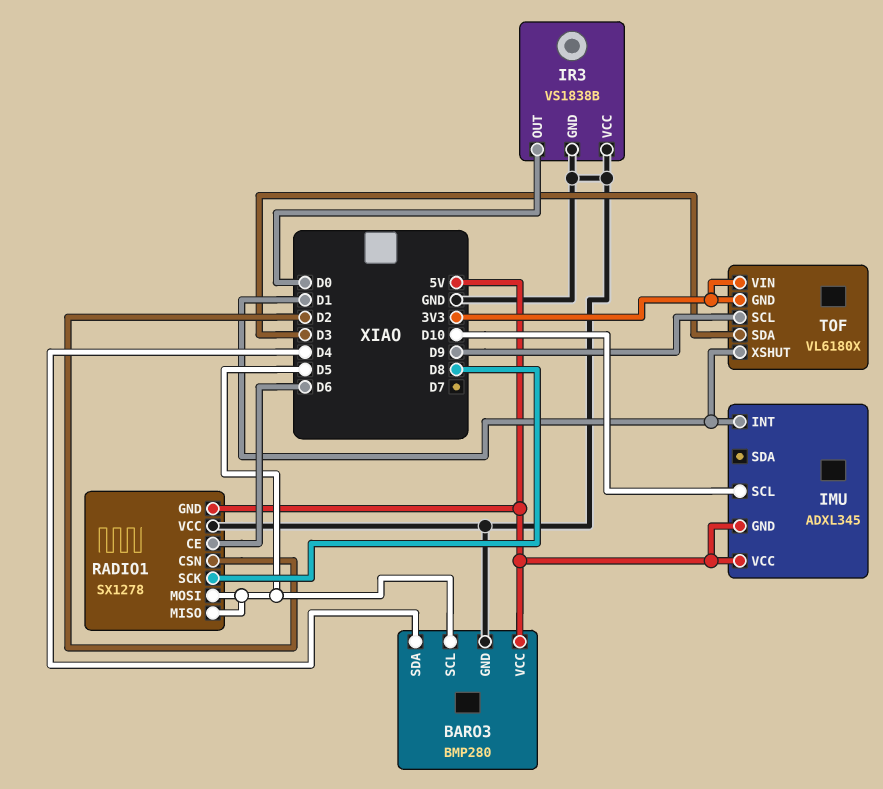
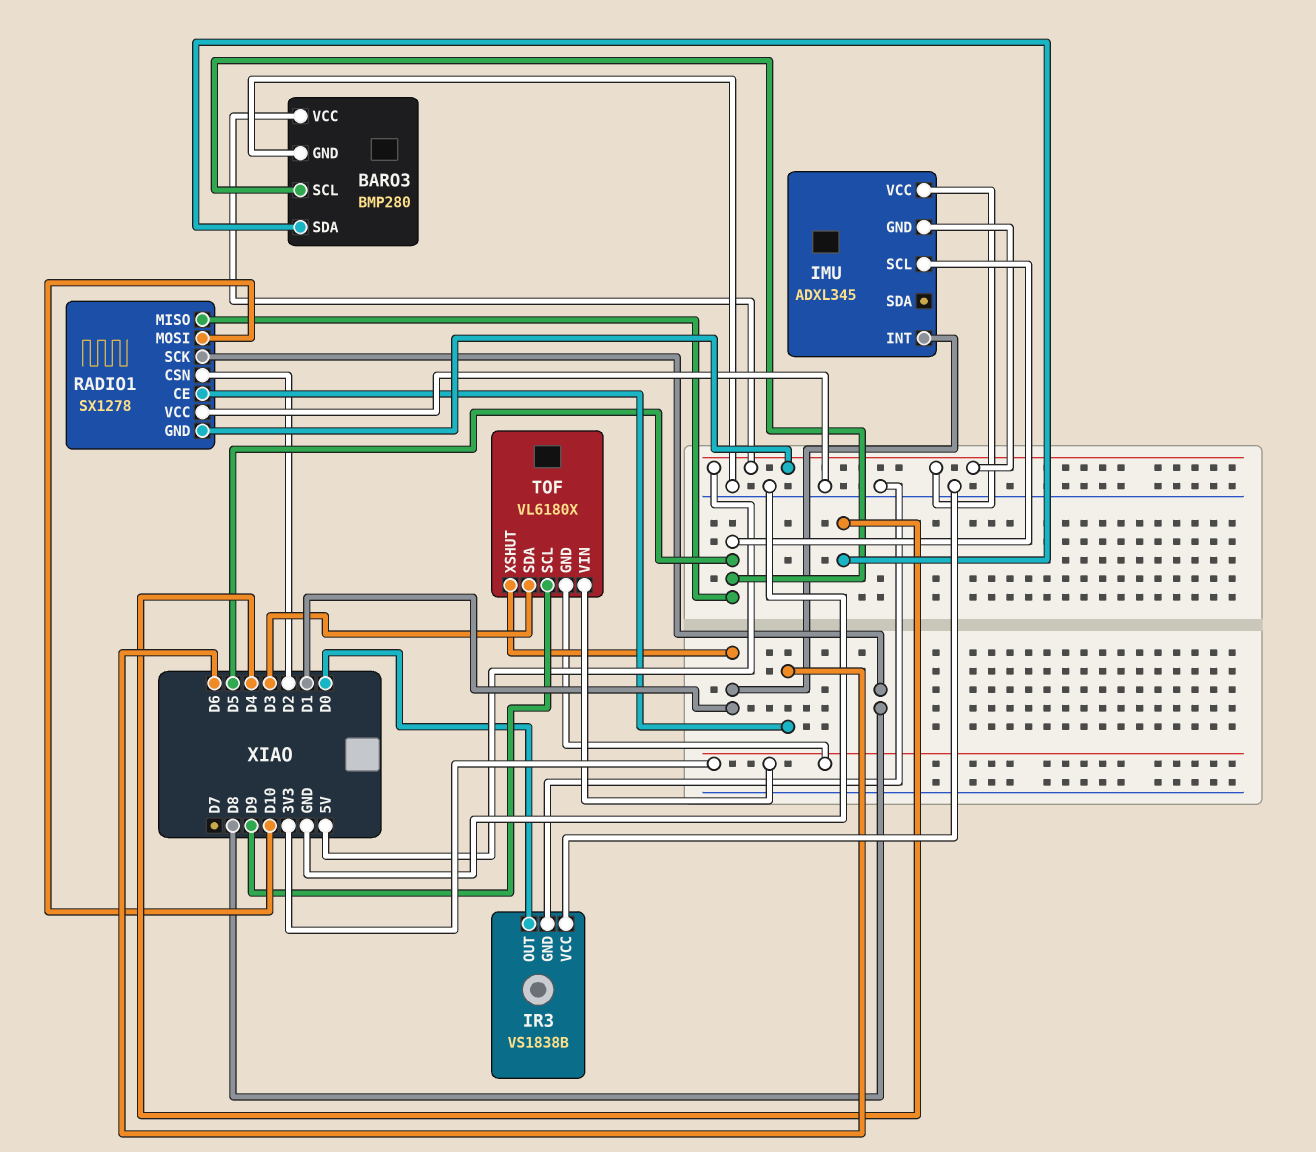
IMU pin SCL: D10 -> D5
RADIO1 pin MOSI: D5 -> D10

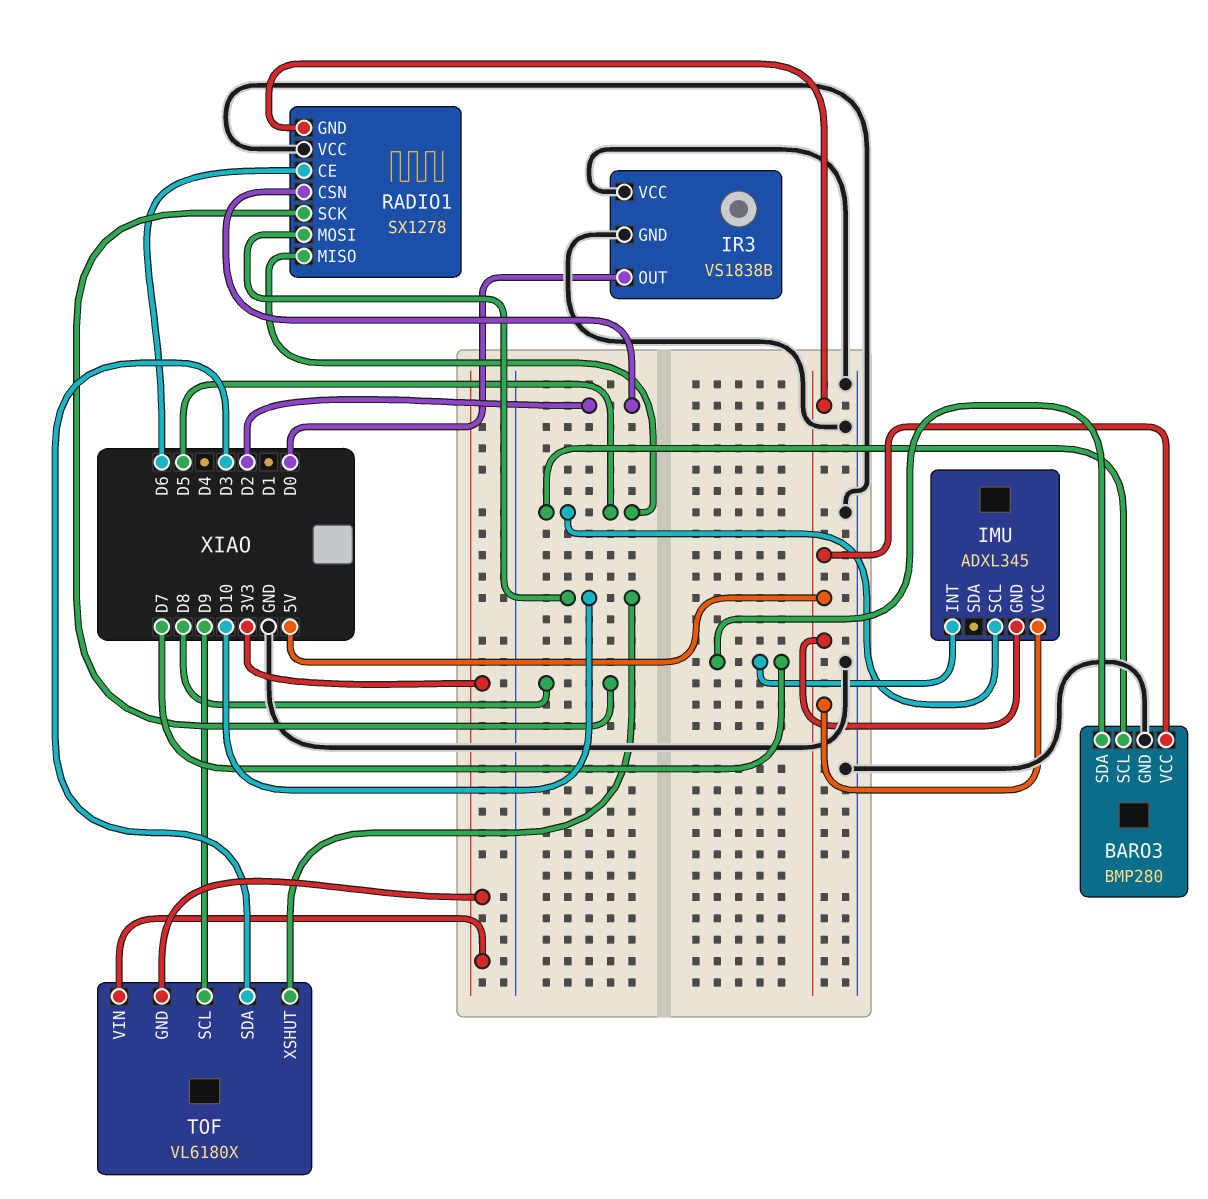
BARO3 pin SDA: D4 -> D7
IMU pin INT: D1 -> D7
TOF pin XSHUT: D1 -> D10

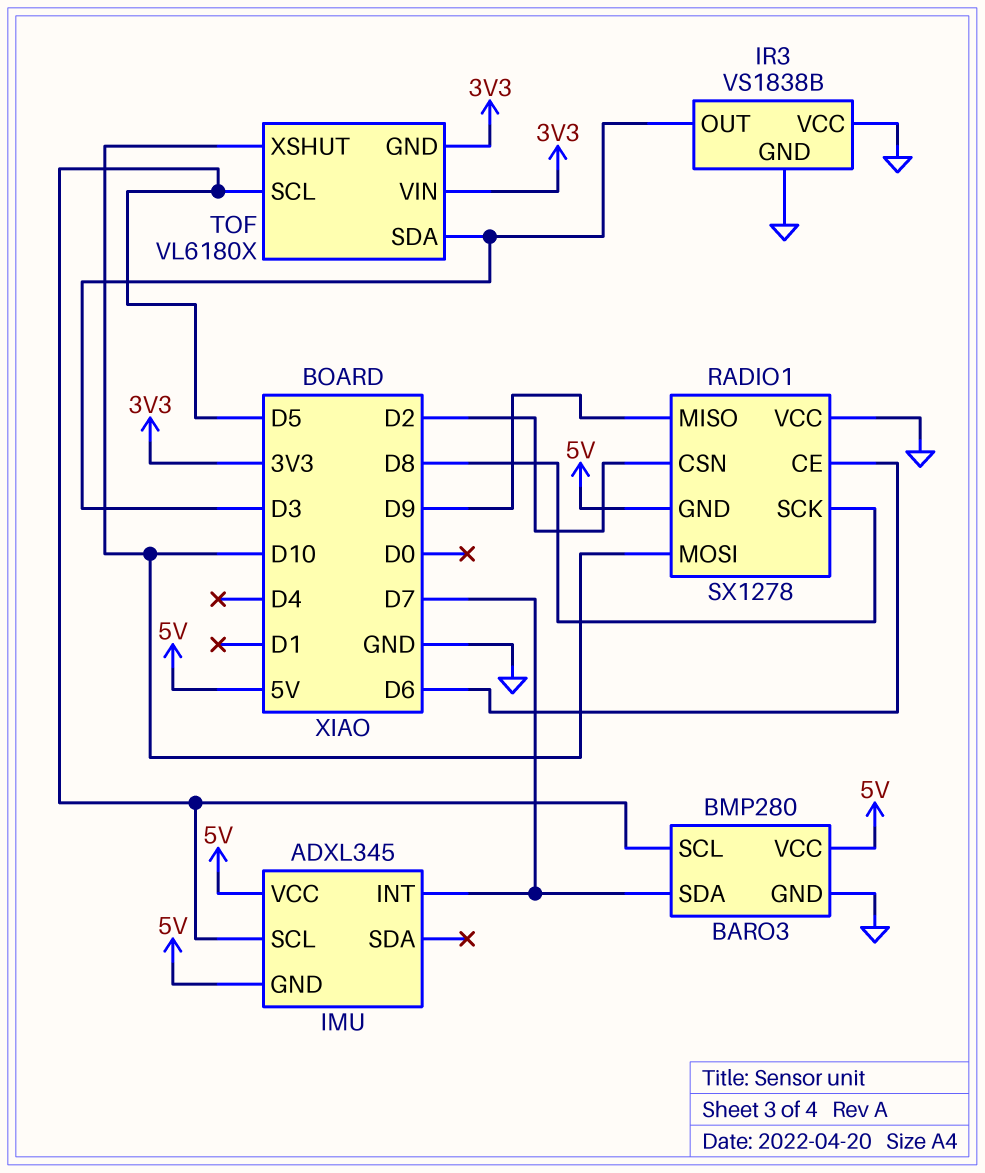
IR3 pin OUT: D0 -> D3
RADIO1 pin MISO: D5 -> D9
TOF pin SCL: D9 -> D5

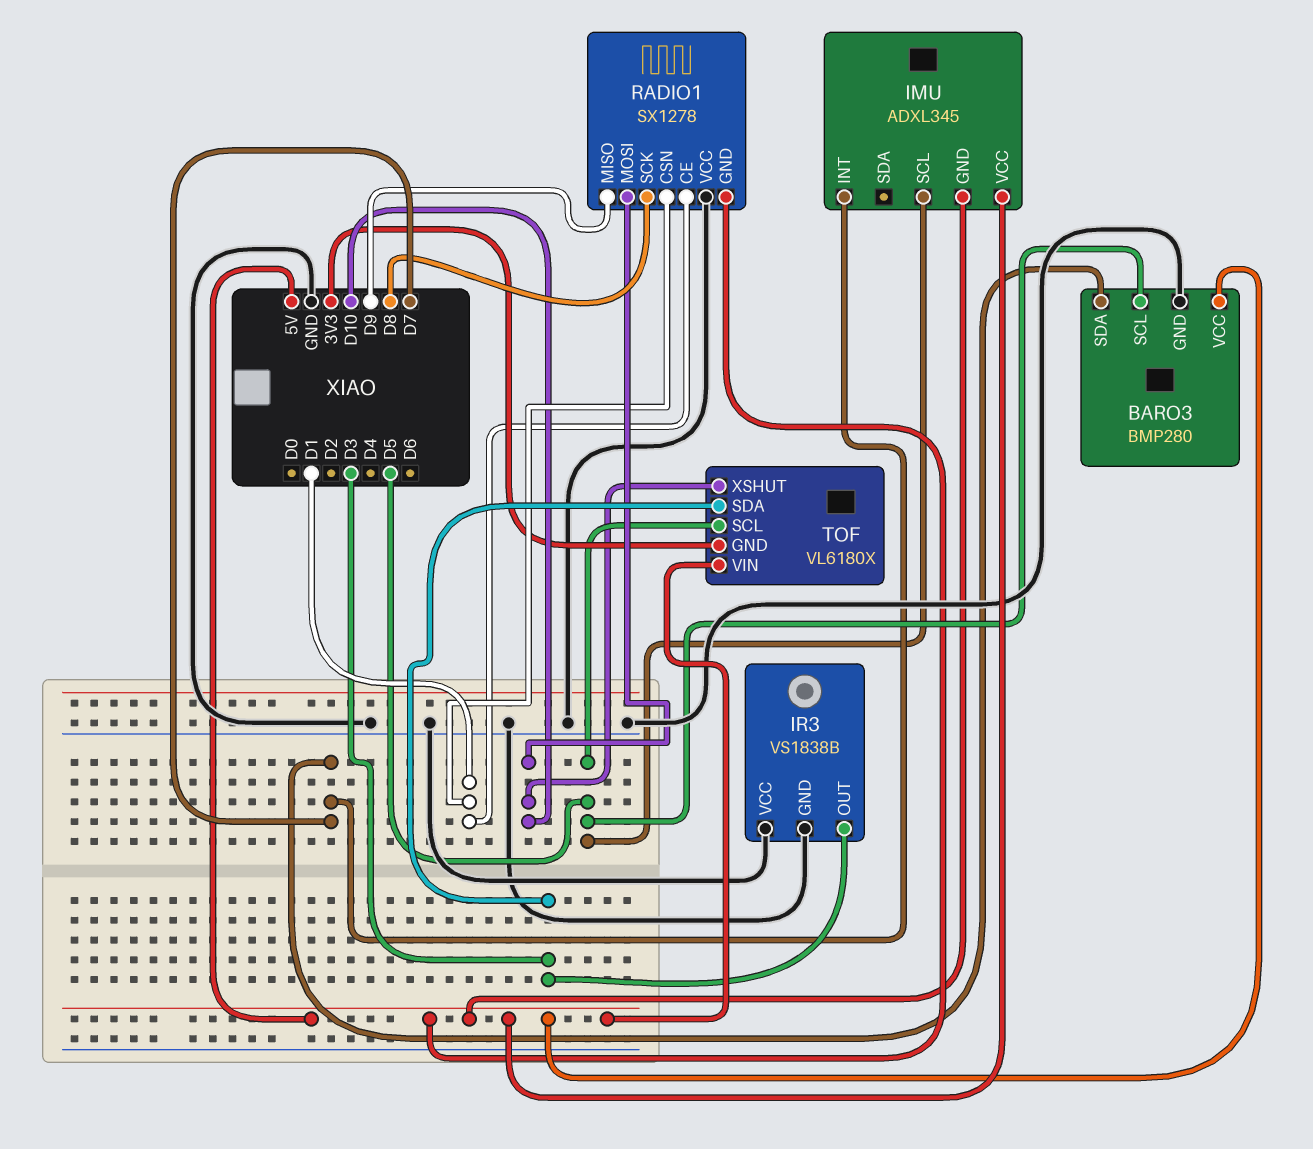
RADIO1 pin CE: D6 -> D1
RADIO1 pin CSN: D2 -> D1
TOF pin VIN: 3V3 -> 5V

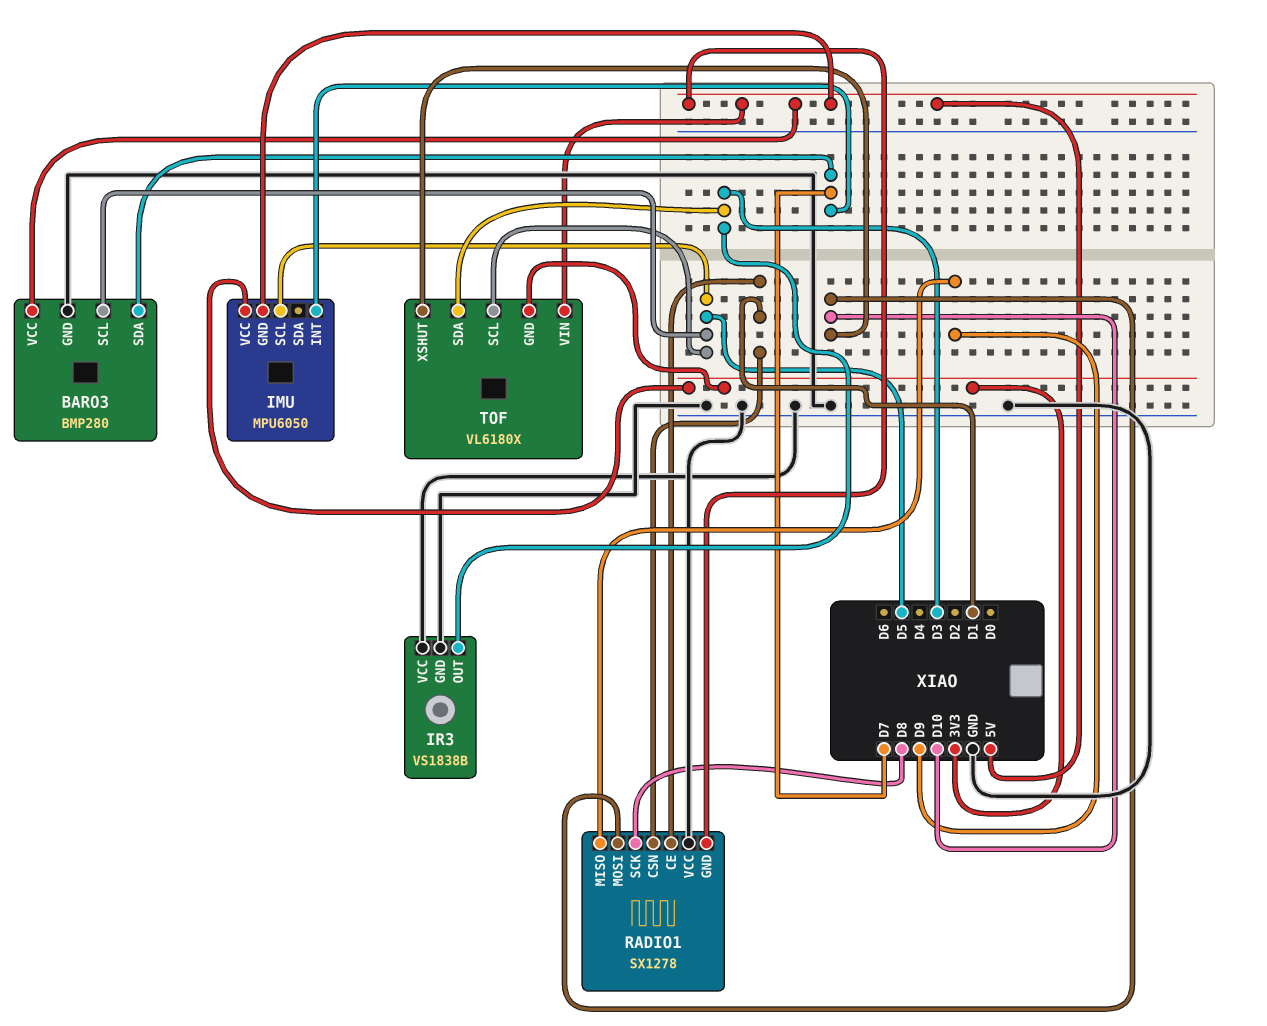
IMU: ADXL345 -> MPU6050
IMU pin VCC: 5V -> 3V3

